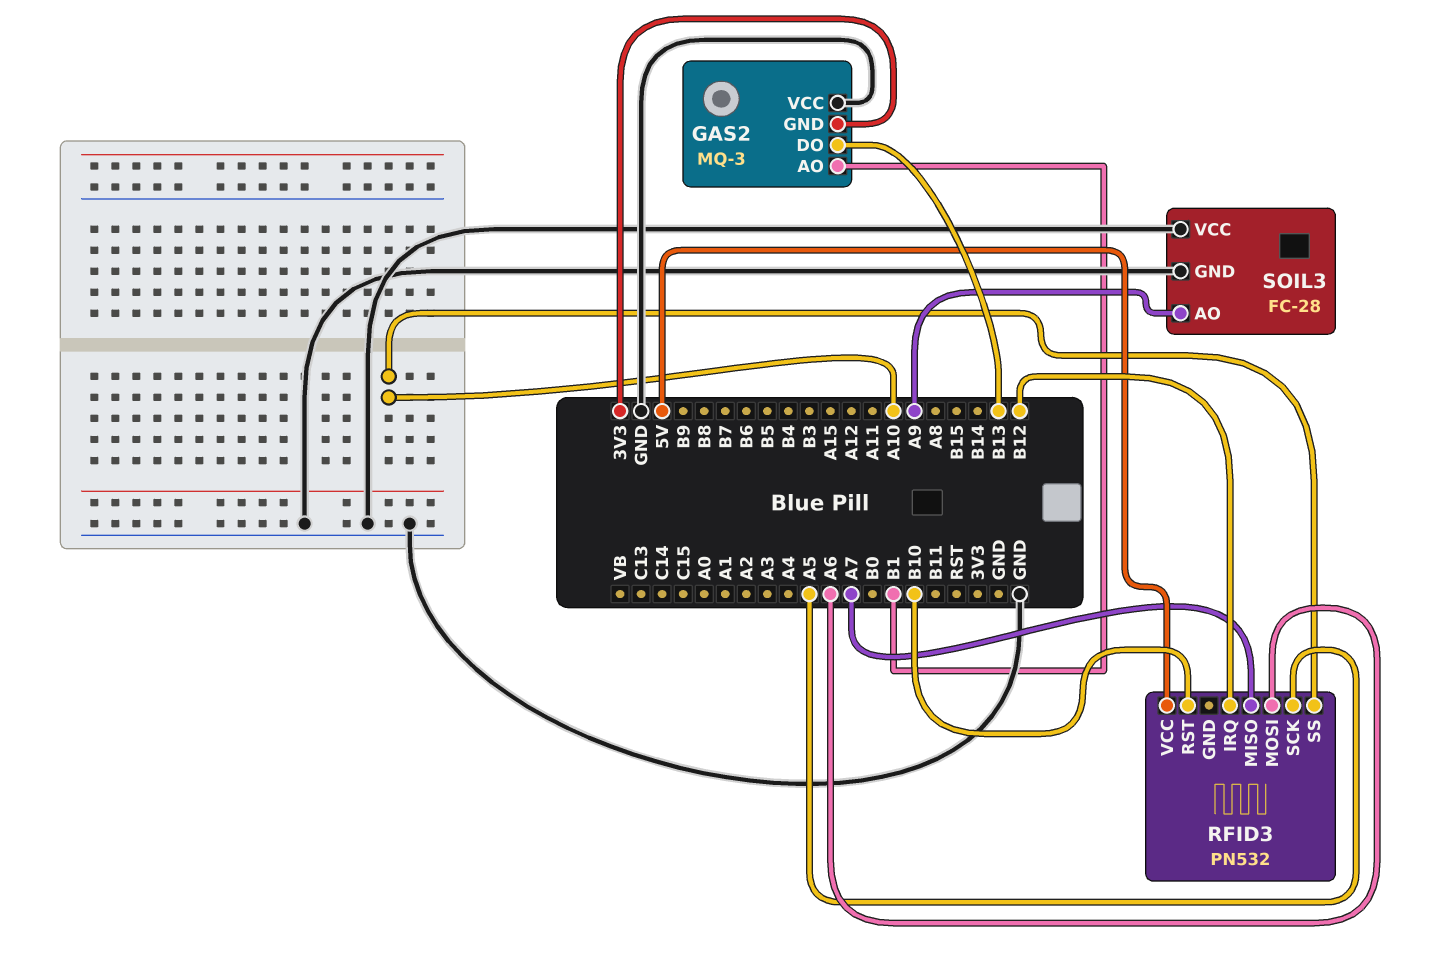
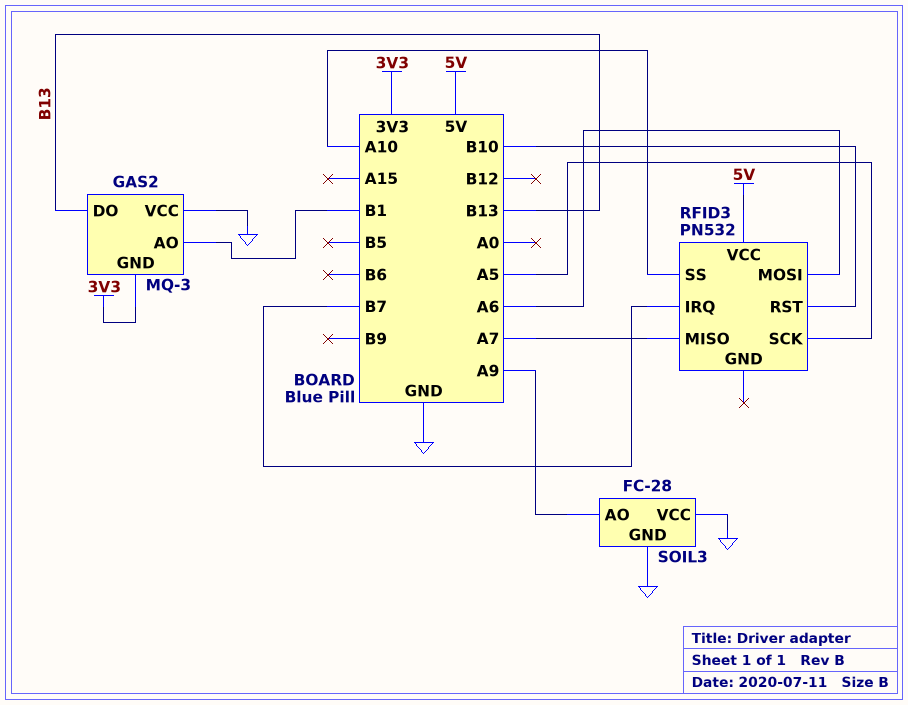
RFID3 pin IRQ: B12 -> B7

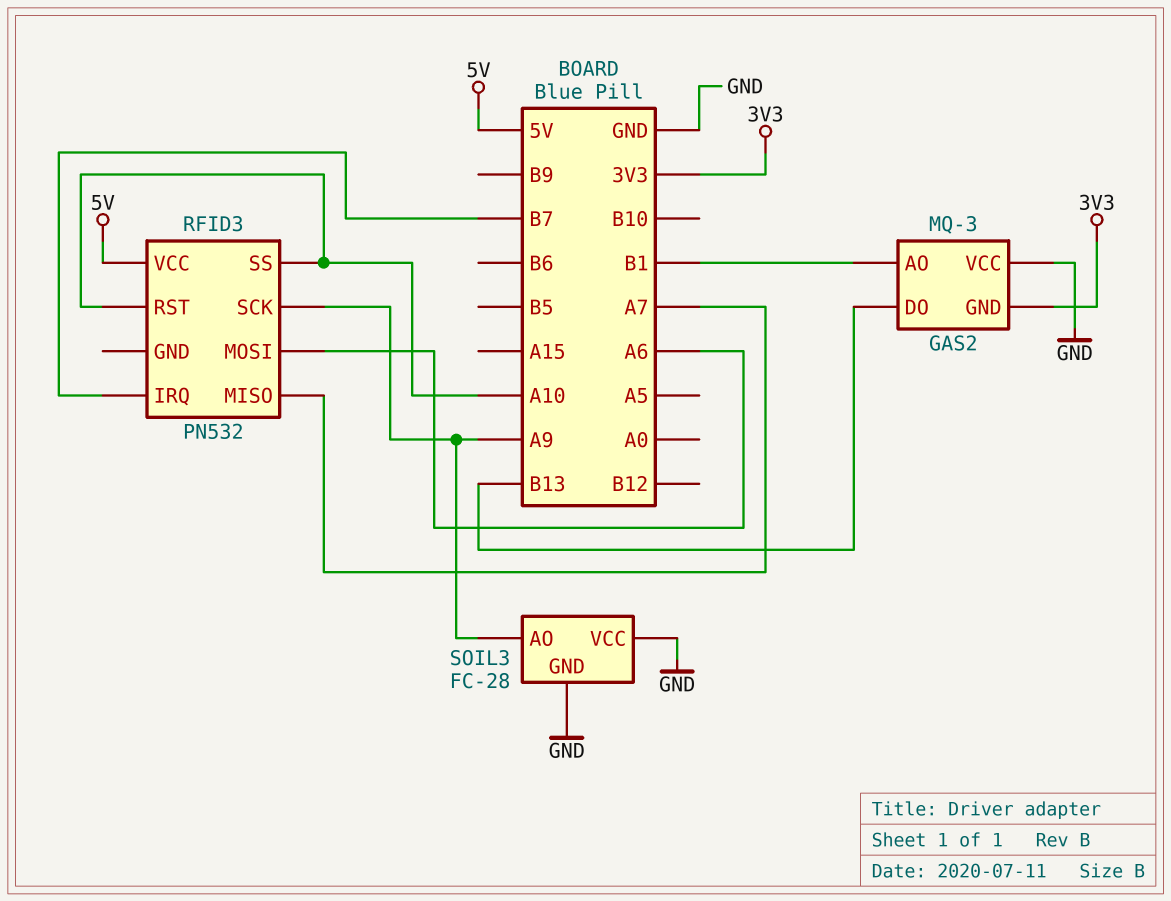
RFID3 pin RST: B10 -> A10
RFID3 pin SCK: A5 -> A9

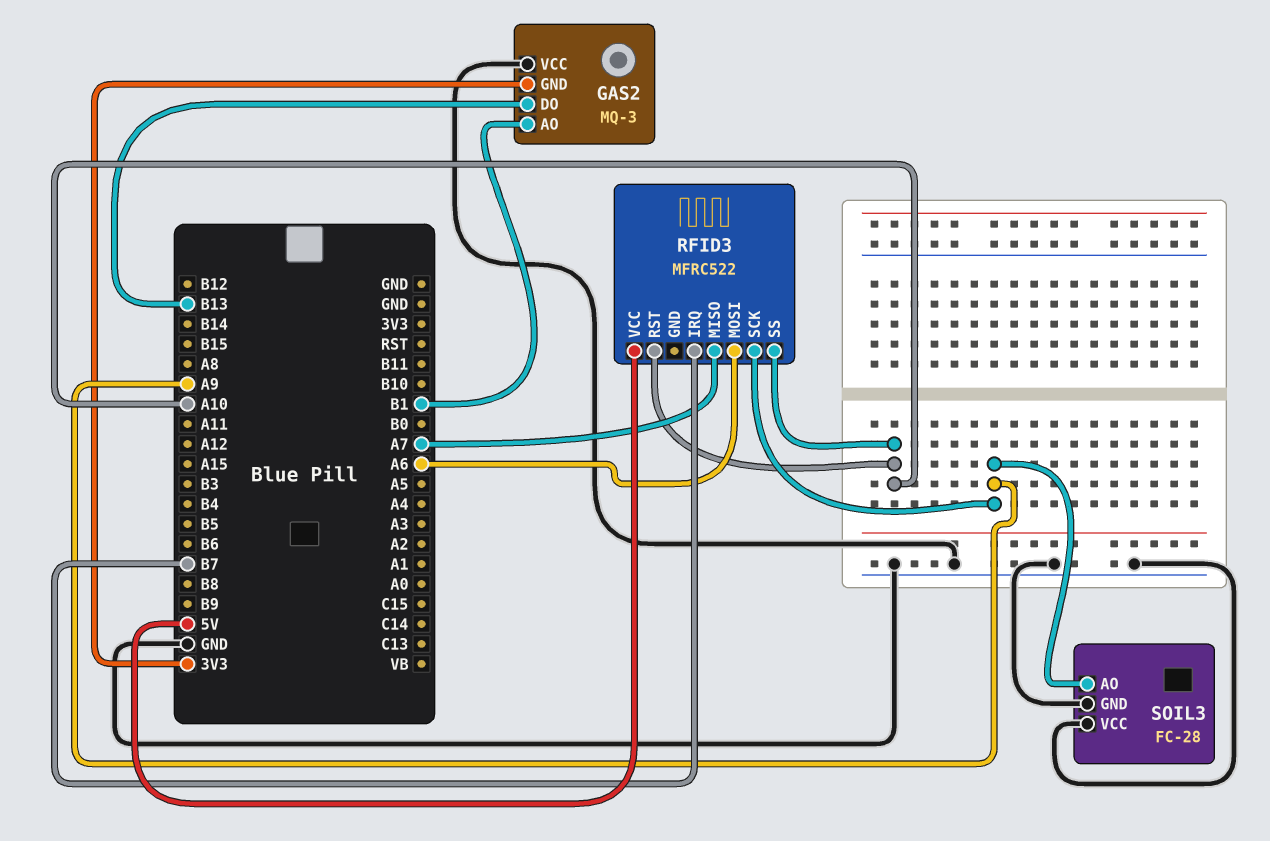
RFID3: PN532 -> MFRC522

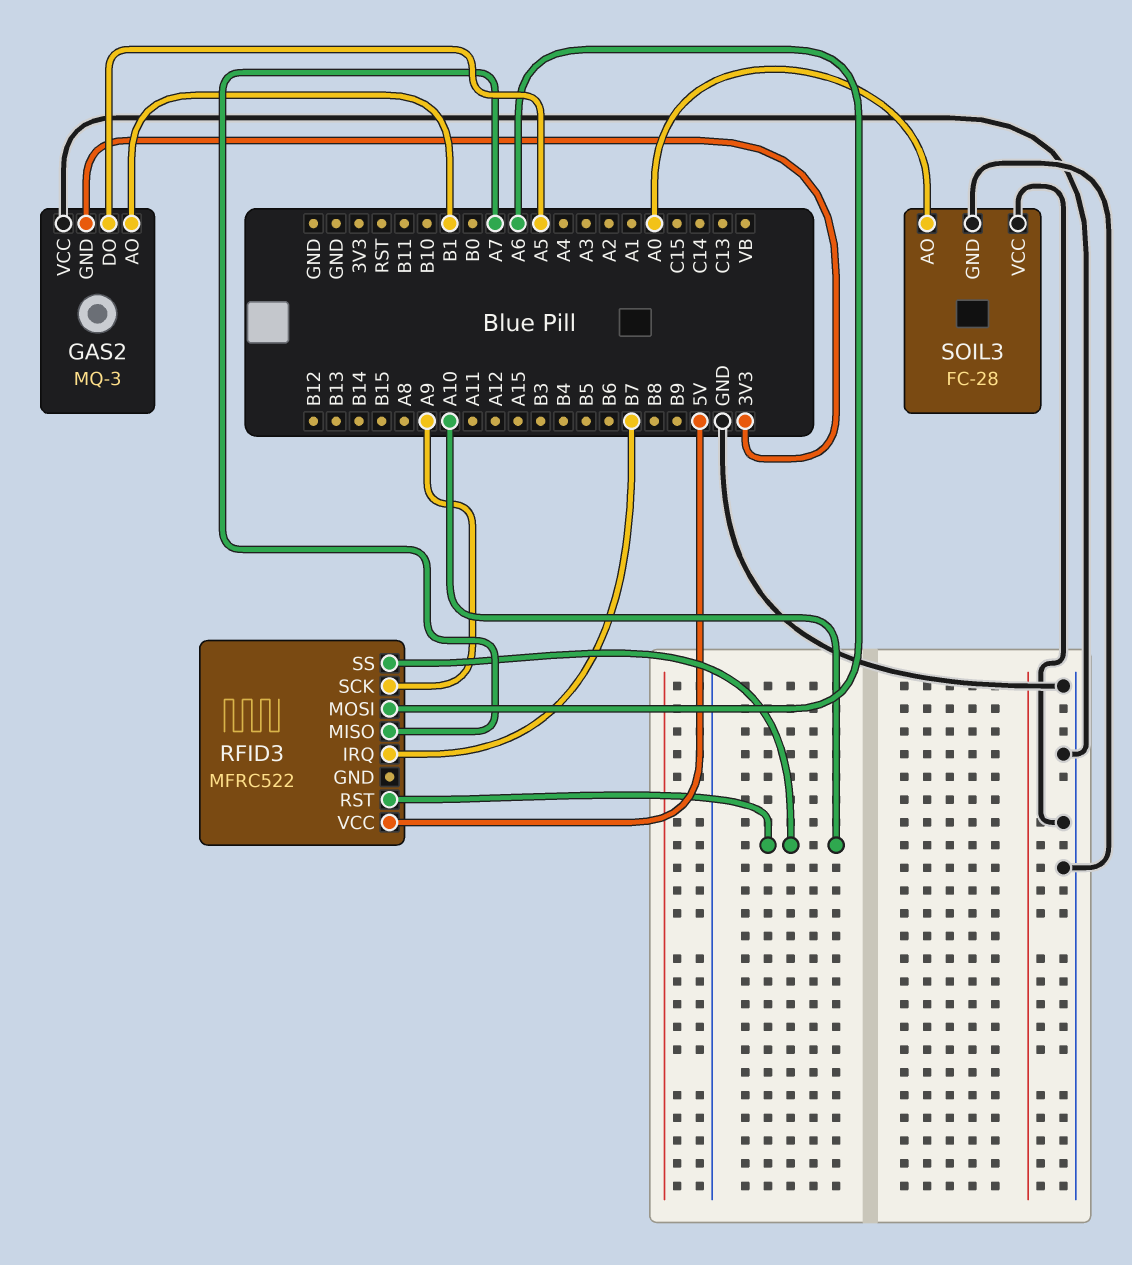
GAS2 pin DO: B13 -> A5
SOIL3 pin AO: A9 -> A0

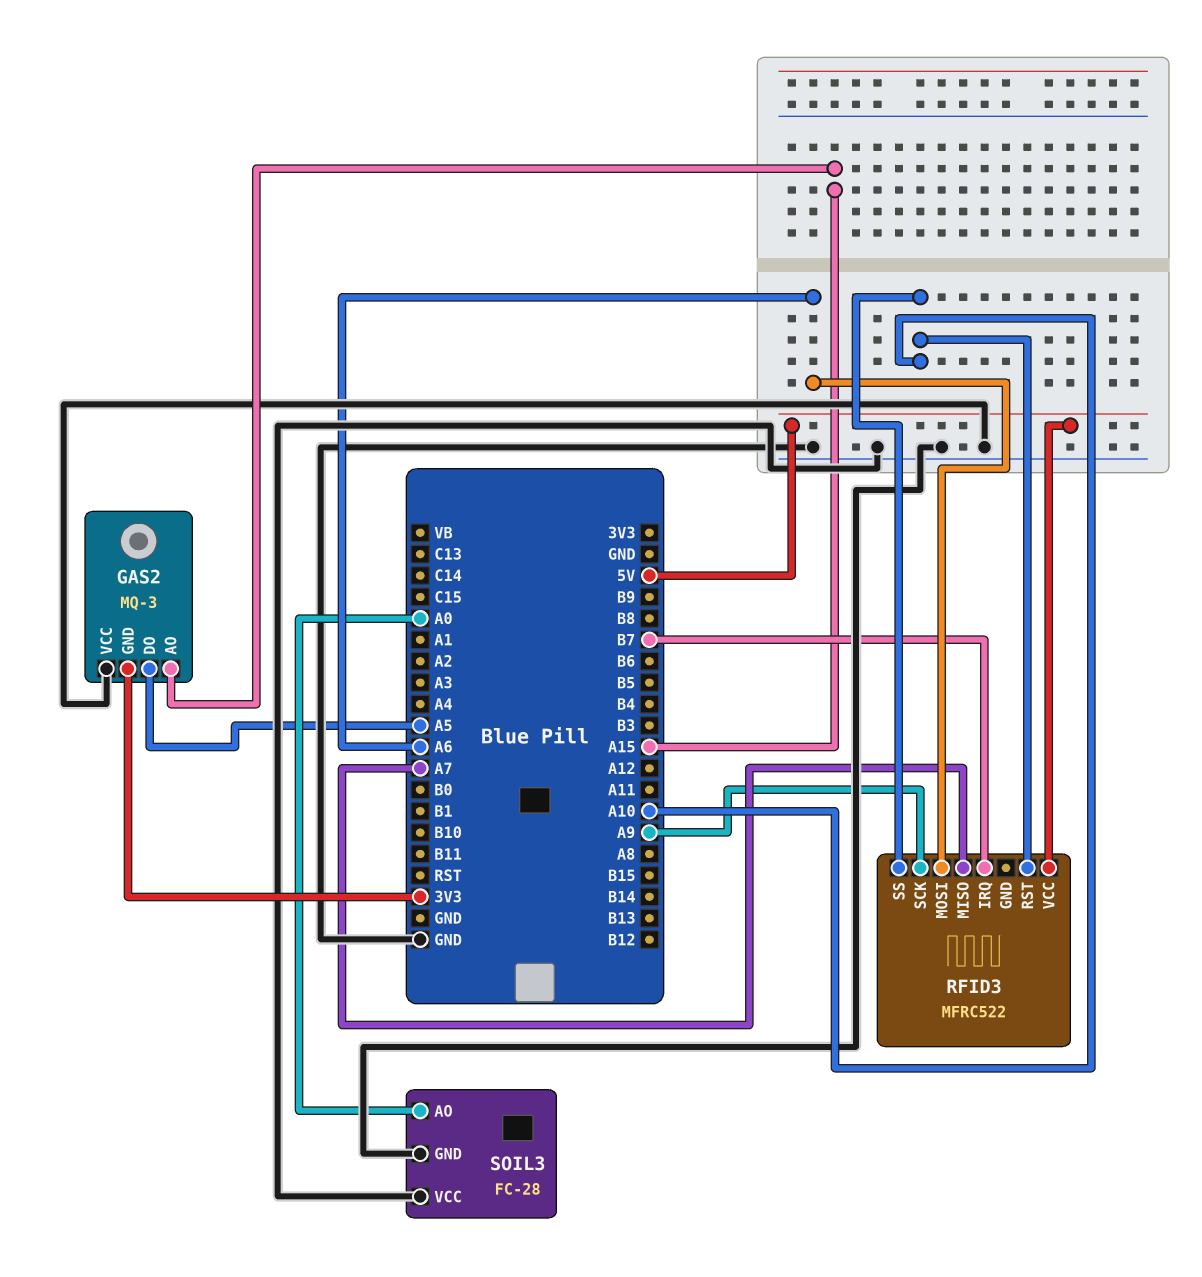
GAS2 pin AO: B1 -> A15

